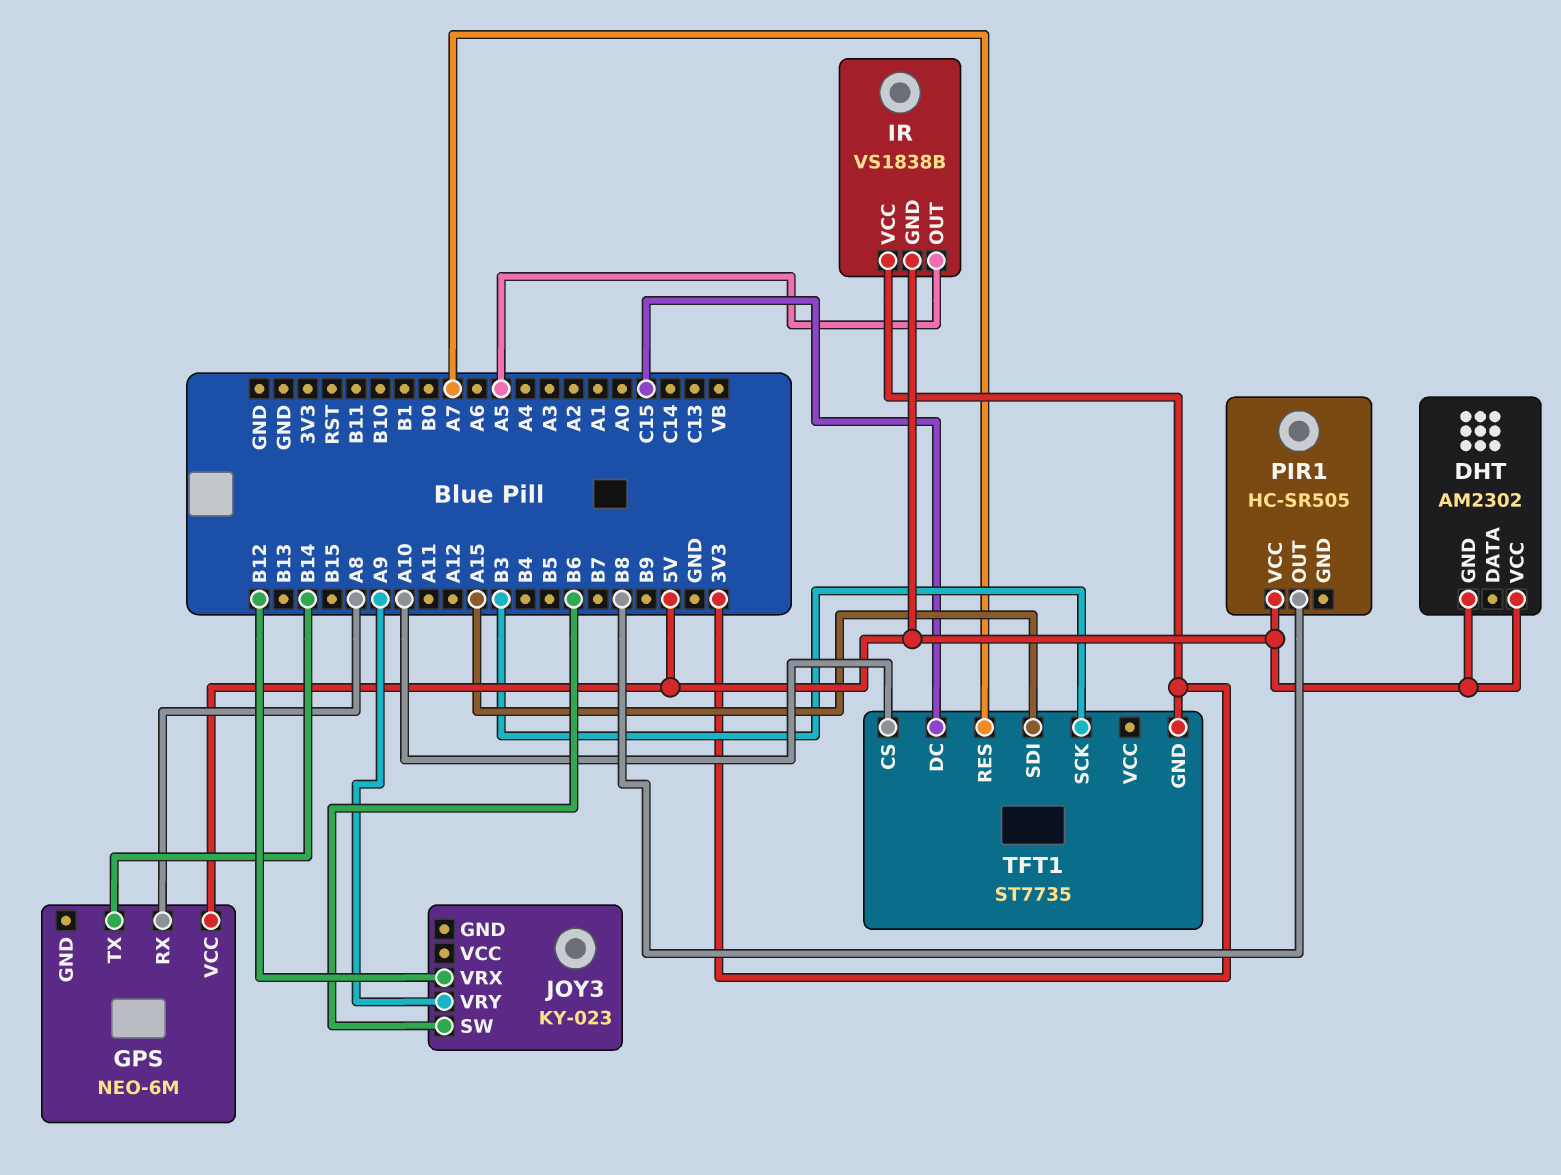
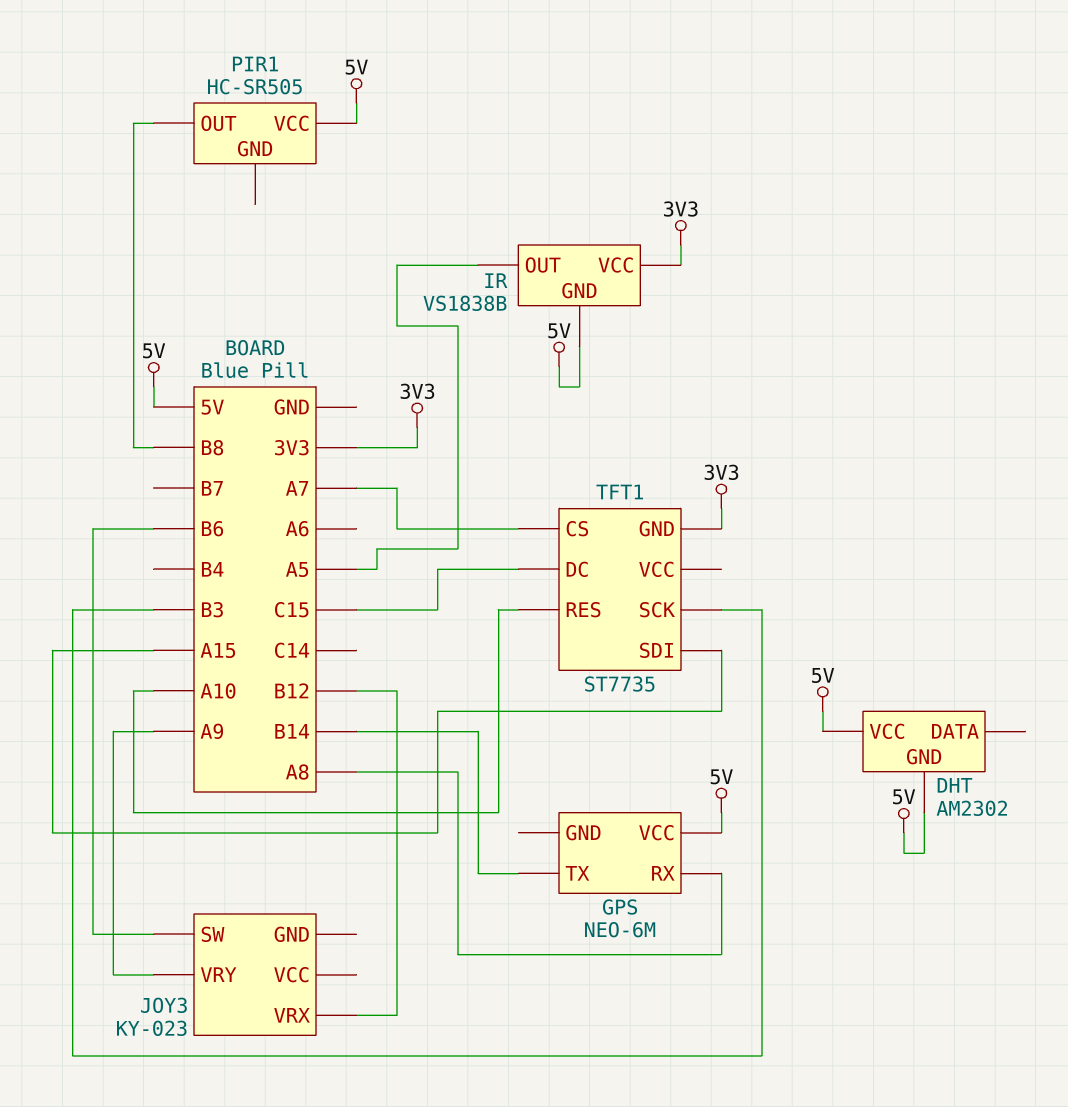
TFT1 pin CS: A10 -> A7
TFT1 pin RES: A7 -> A10

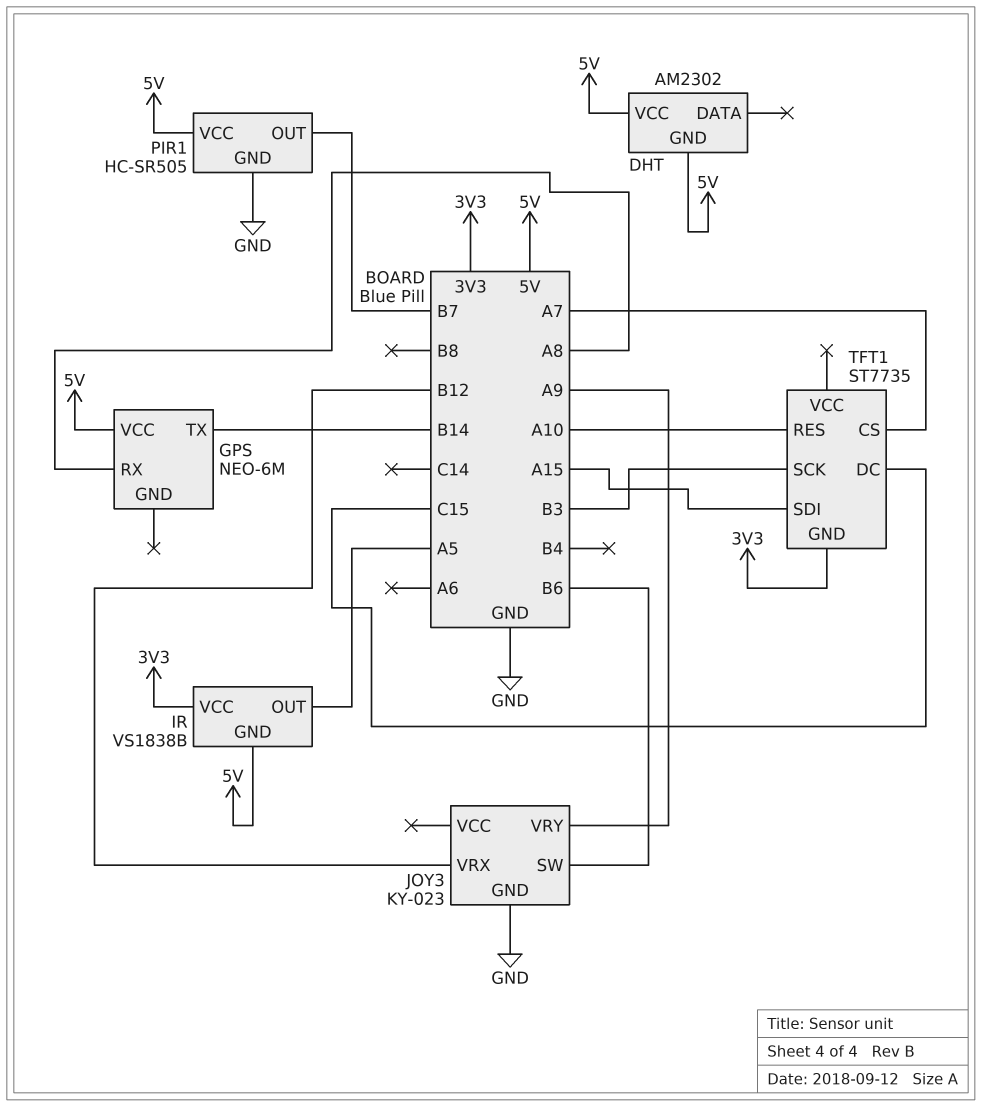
JOY3 pin GND: none -> GND
PIR1 pin GND: none -> GND
PIR1 pin OUT: B8 -> B7

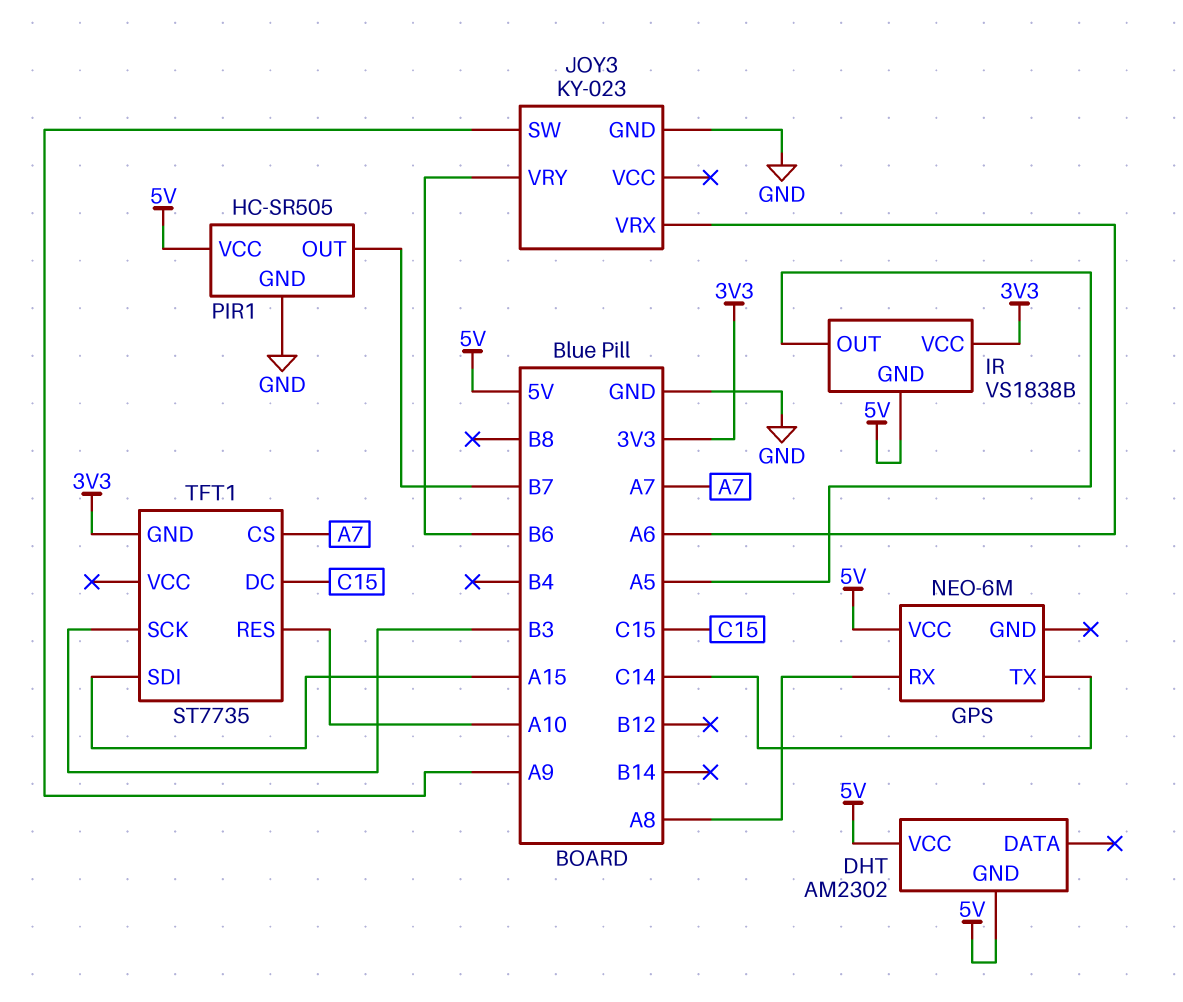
GPS pin TX: B14 -> C14
JOY3 pin SW: B6 -> A9
JOY3 pin VRX: B12 -> A6
JOY3 pin VRY: A9 -> B6

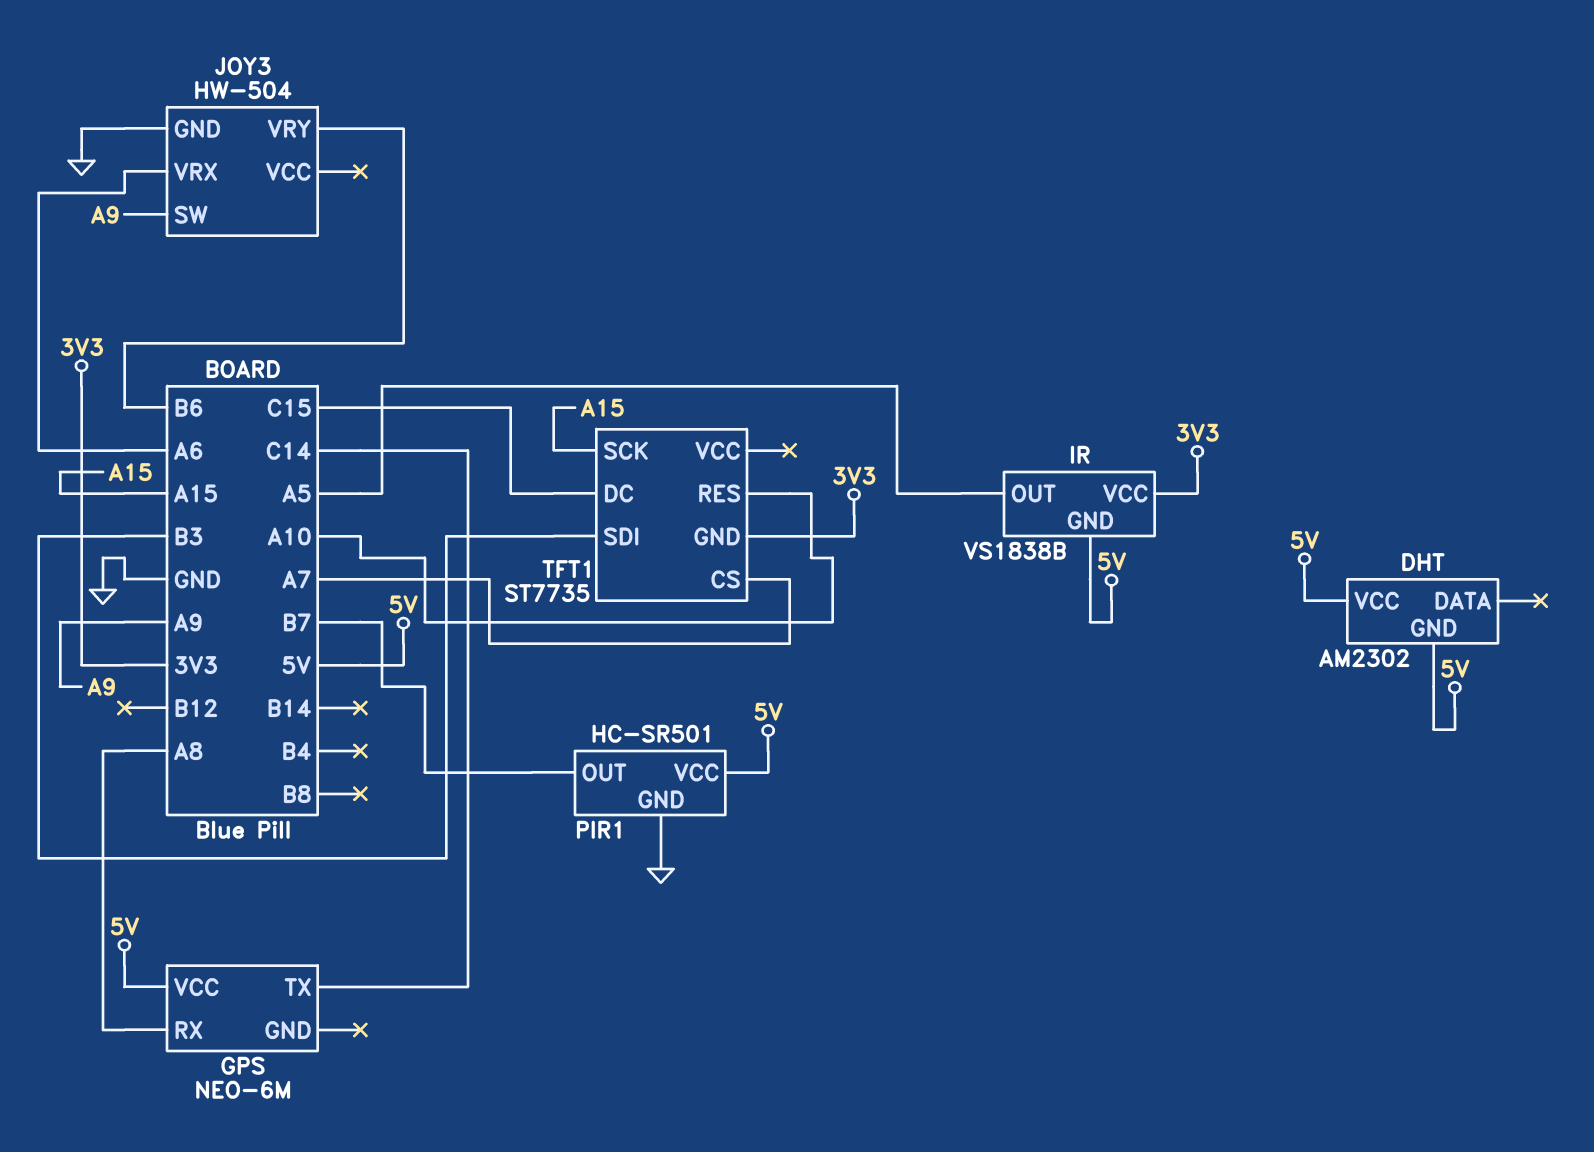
JOY3: KY-023 -> HW-504
PIR1: HC-SR505 -> HC-SR501
TFT1 pin SCK: B3 -> A15
TFT1 pin SDI: A15 -> B3

